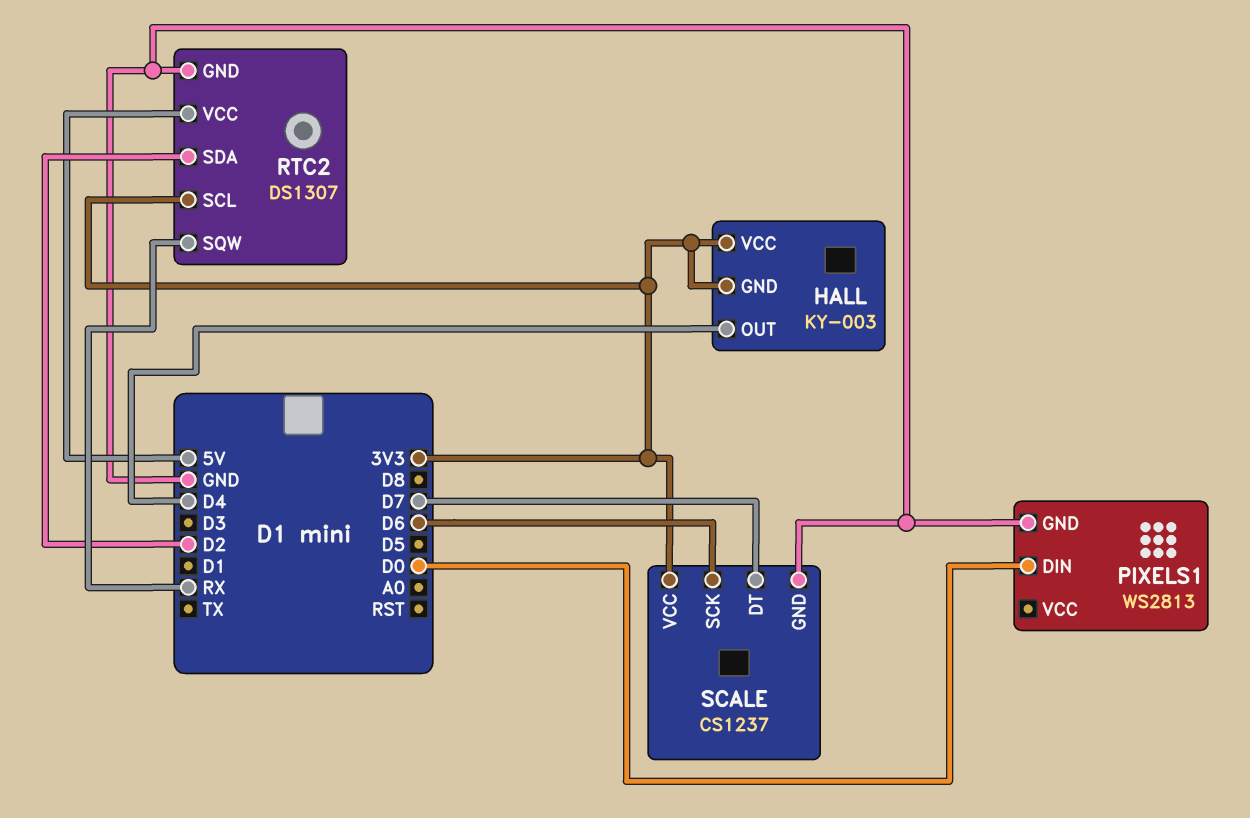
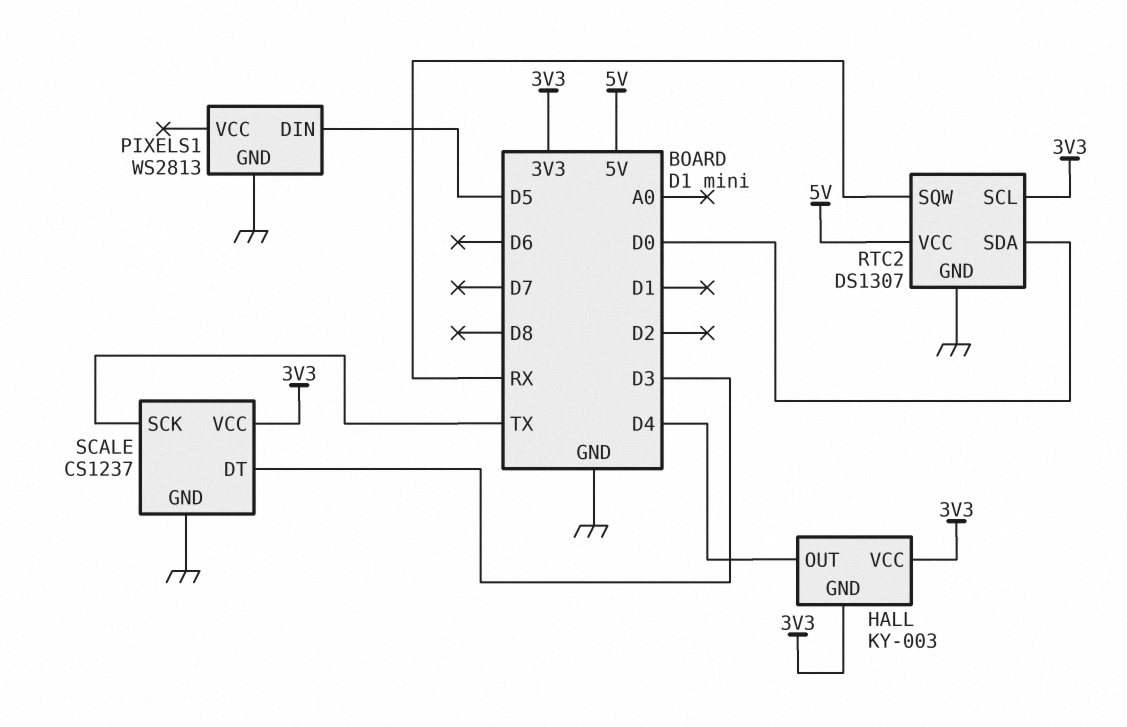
PIXELS1 pin DIN: D0 -> D5
RTC2 pin SDA: D2 -> D0
SCALE pin DT: D7 -> D3
SCALE pin SCK: D6 -> TX

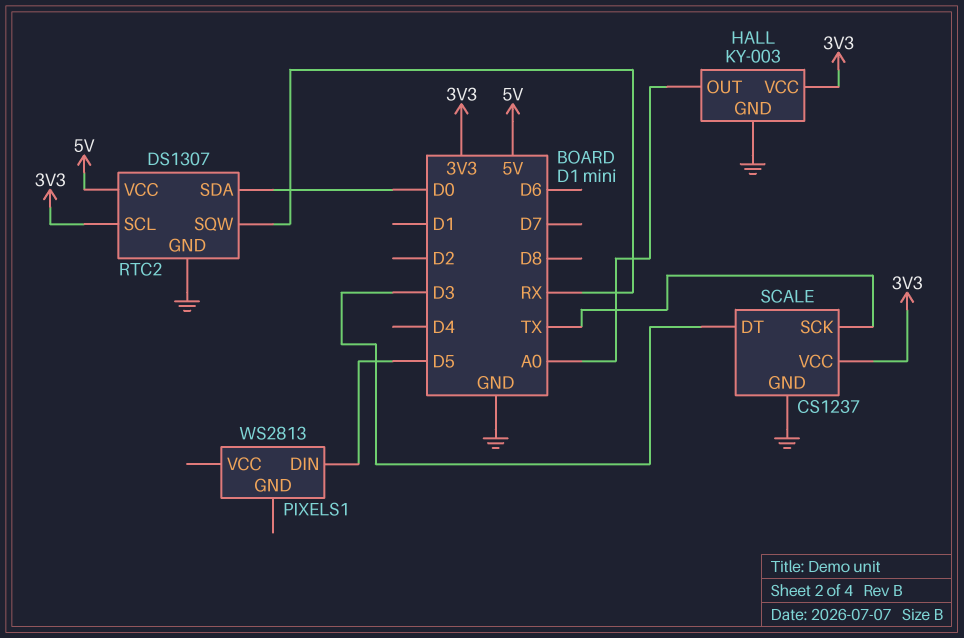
HALL pin GND: 3V3 -> GND
HALL pin OUT: D4 -> A0
PIXELS1 pin GND: GND -> none

